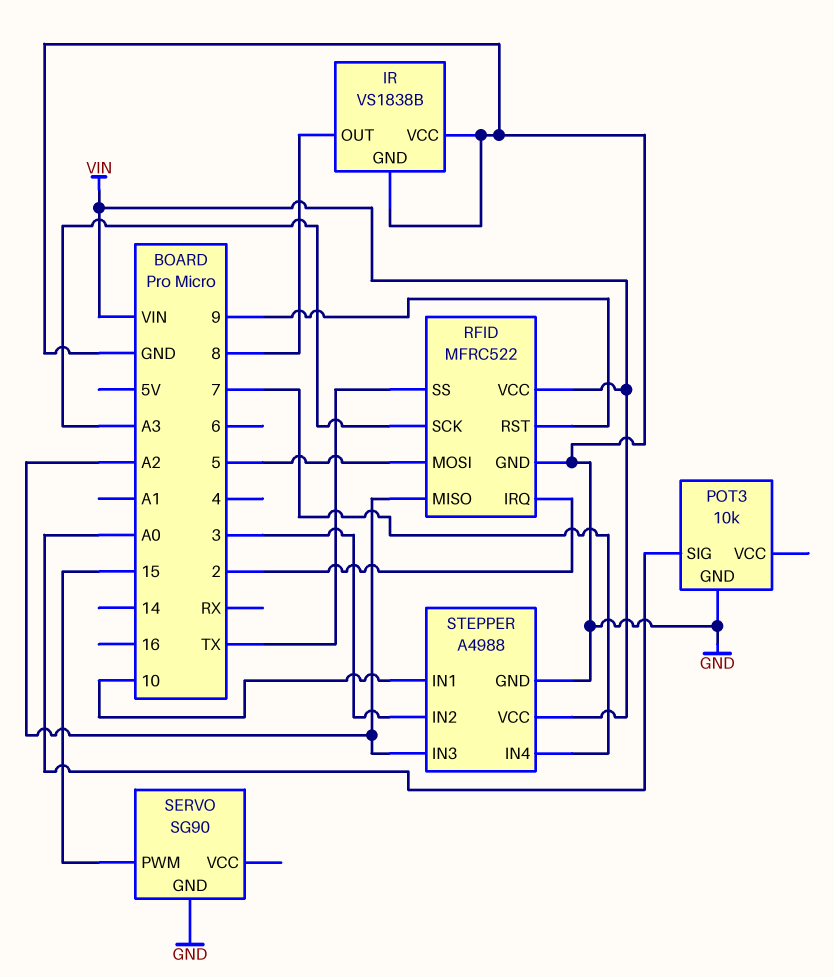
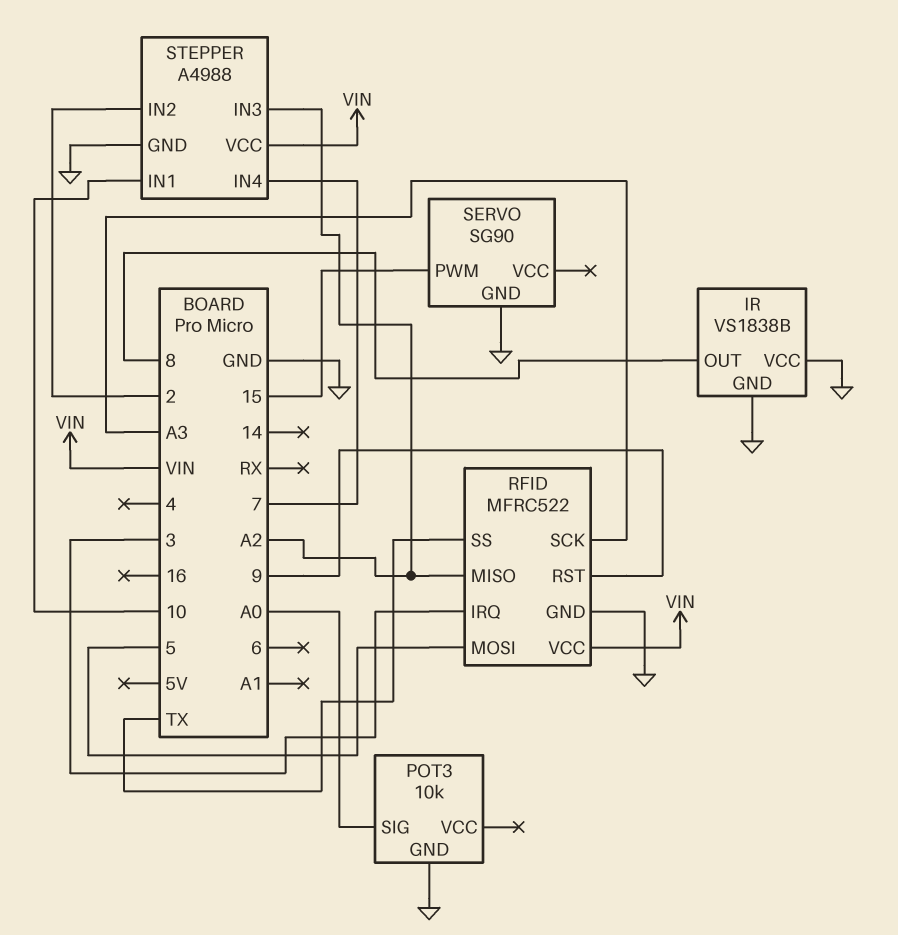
RFID pin IRQ: 2 -> 3
STEPPER pin IN2: 3 -> 2

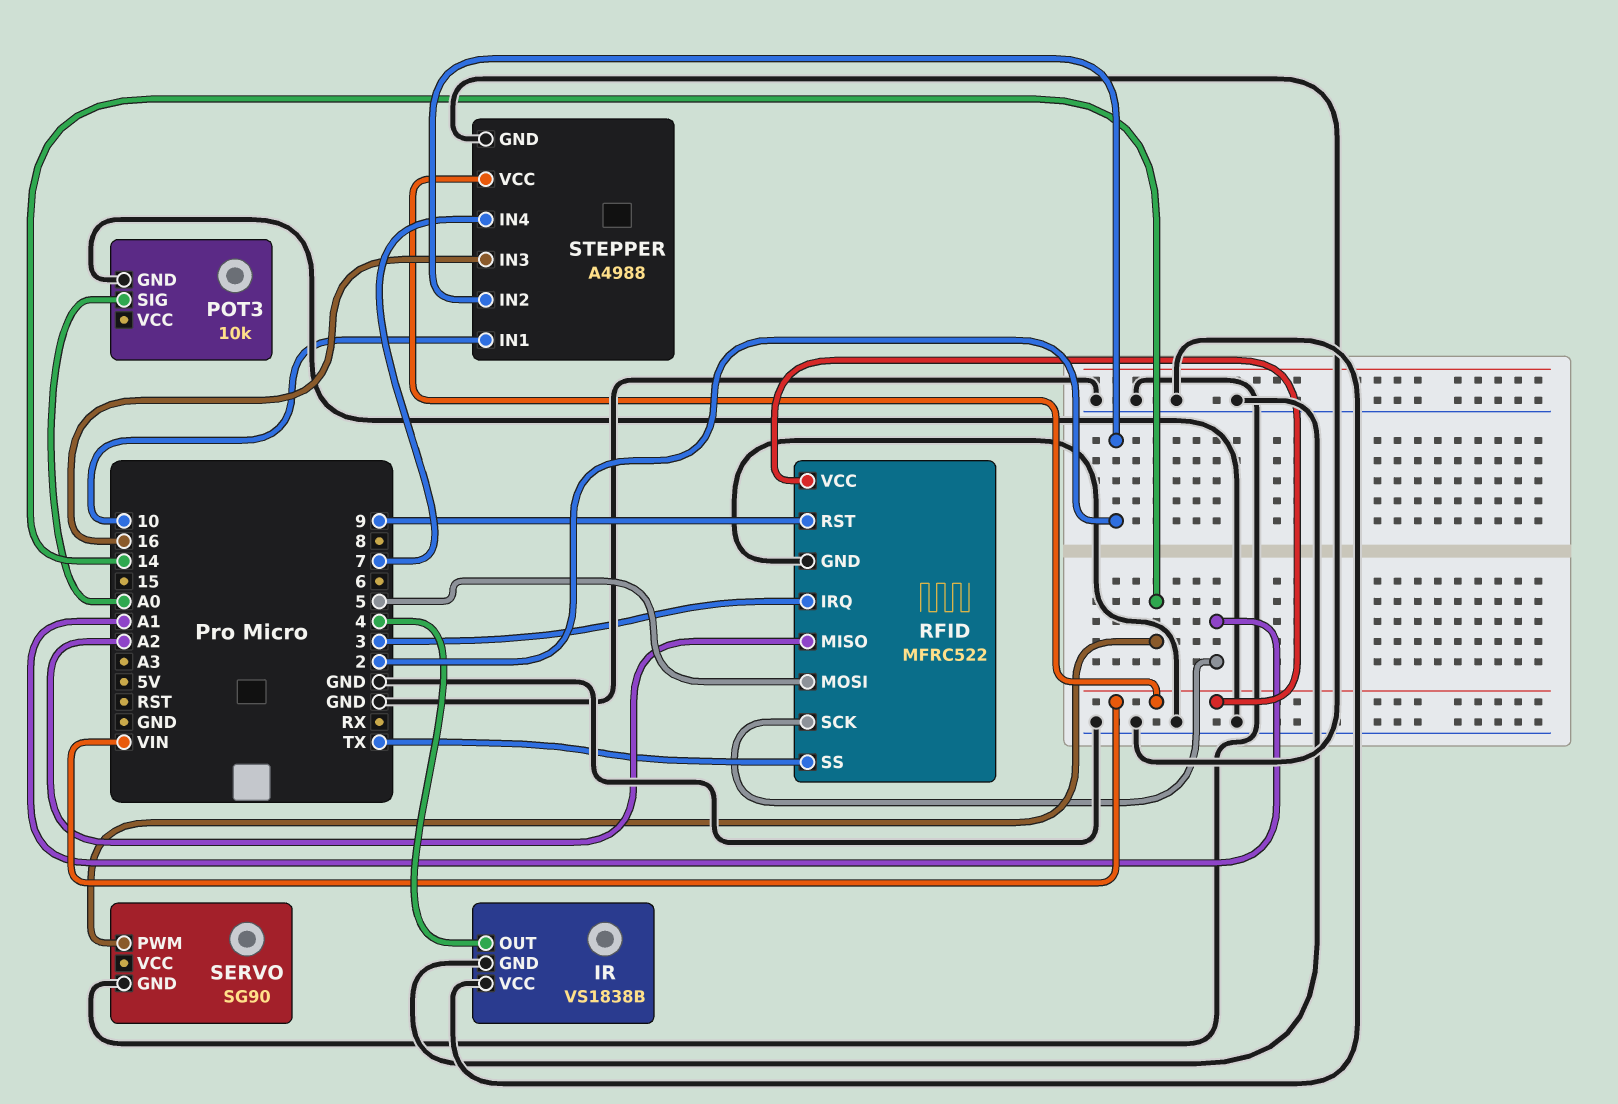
IR pin OUT: 8 -> 4
RFID pin SCK: A3 -> A1
SERVO pin PWM: 15 -> 14
STEPPER pin IN3: A2 -> 16

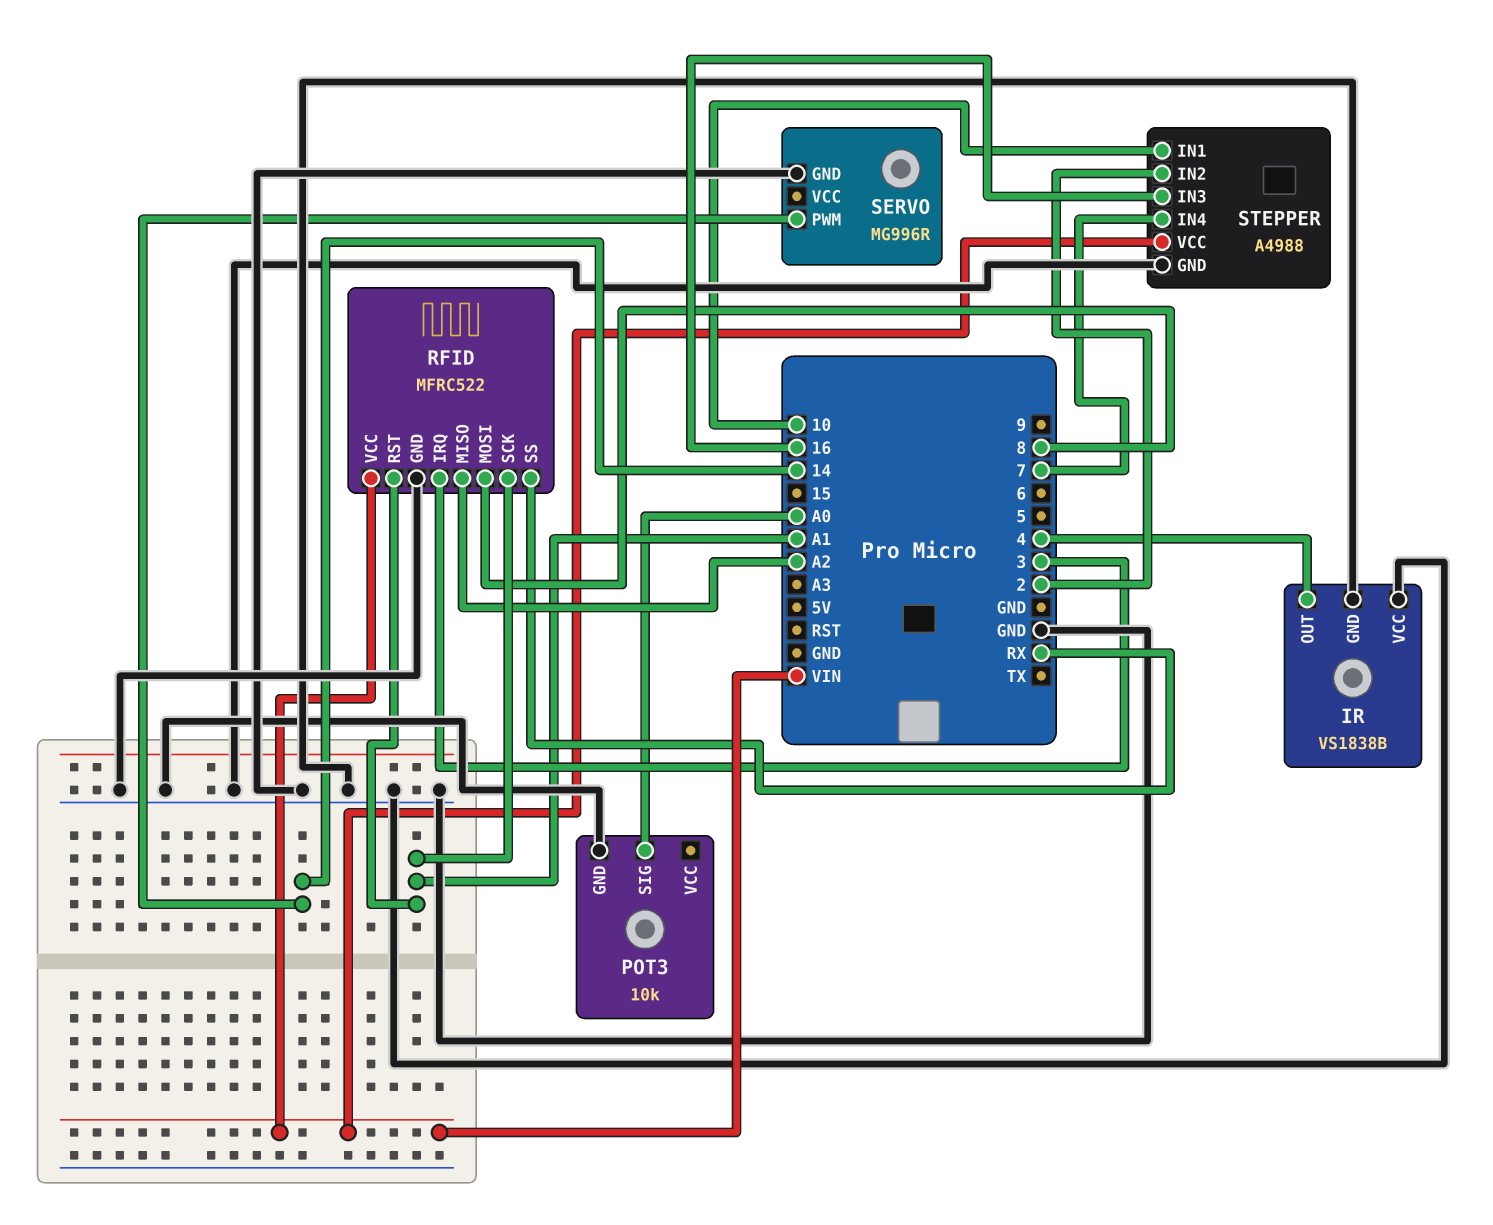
RFID pin MOSI: 5 -> 8
RFID pin RST: 9 -> A1
RFID pin SS: TX -> RX
SERVO: SG90 -> MG996R

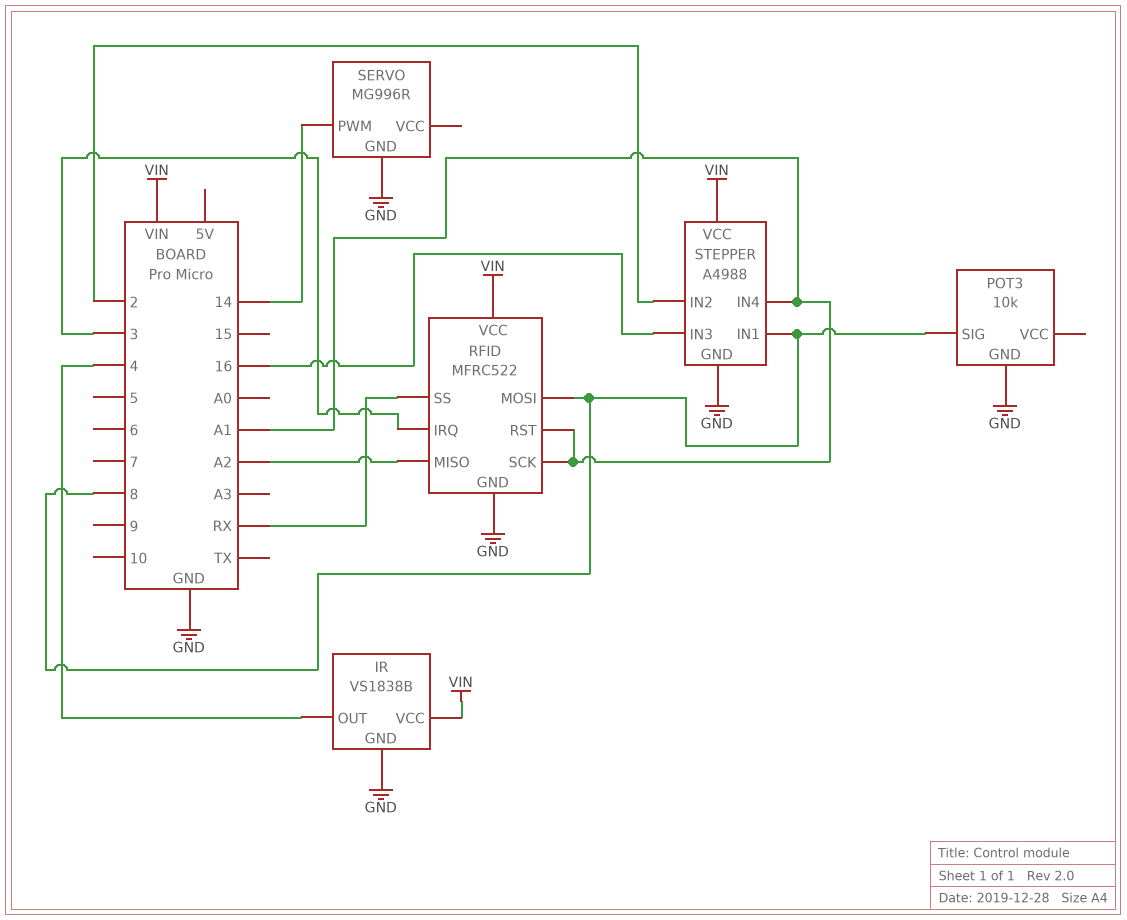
IR pin VCC: GND -> VIN
POT3 pin SIG: A0 -> 8
STEPPER pin IN1: 10 -> 8
STEPPER pin IN4: 7 -> A1

